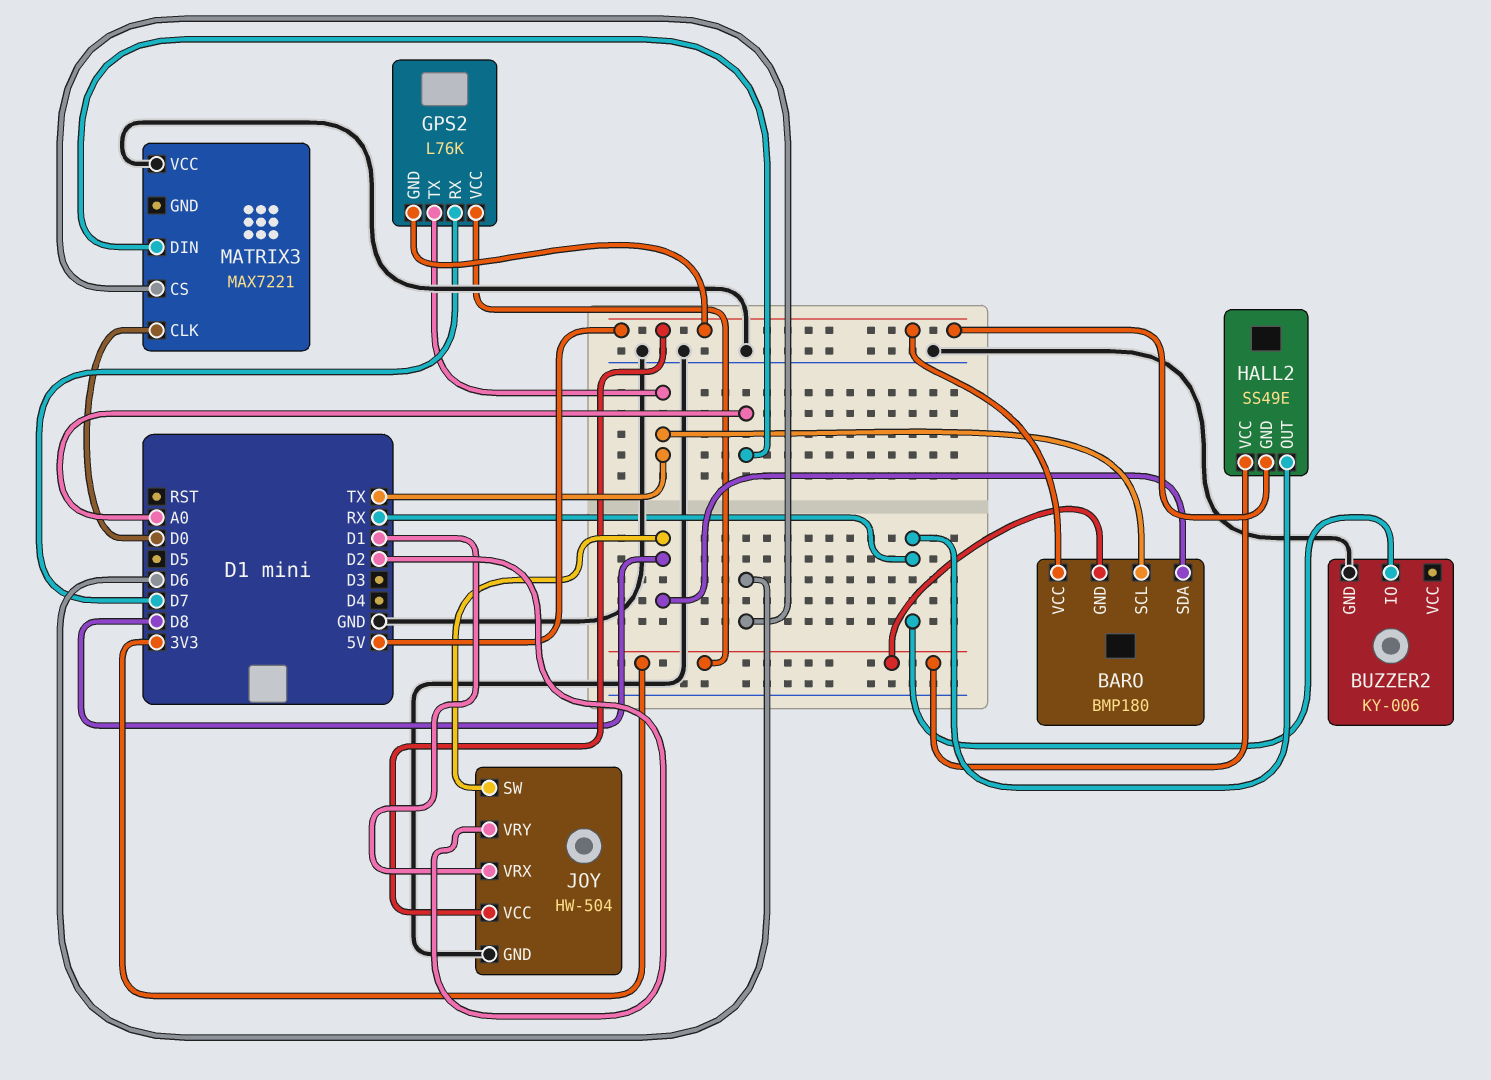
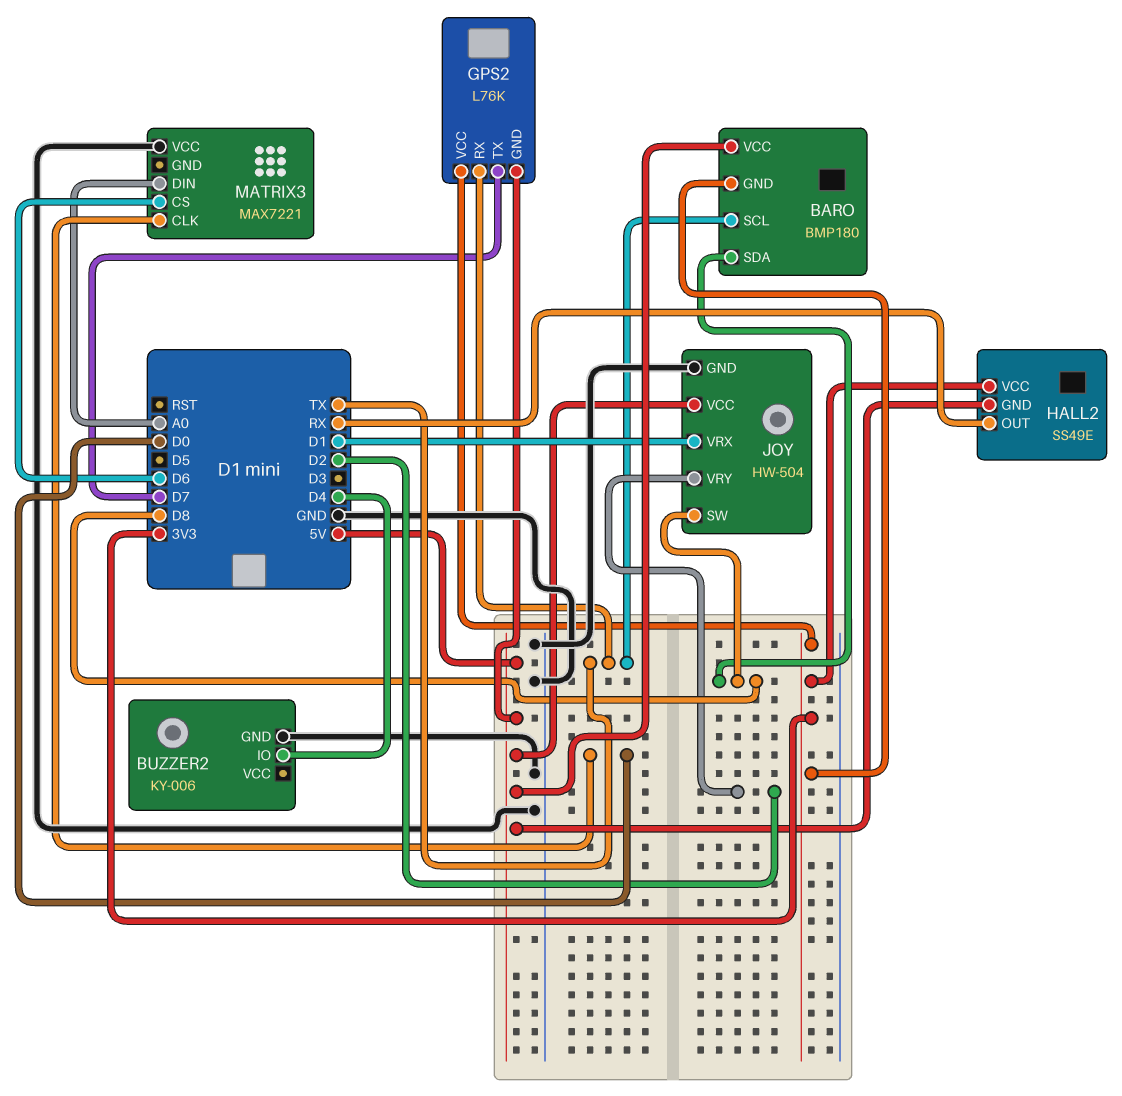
BUZZER2 pin IO: RX -> D4
GPS2 pin RX: D7 -> TX
GPS2 pin TX: TX -> D7

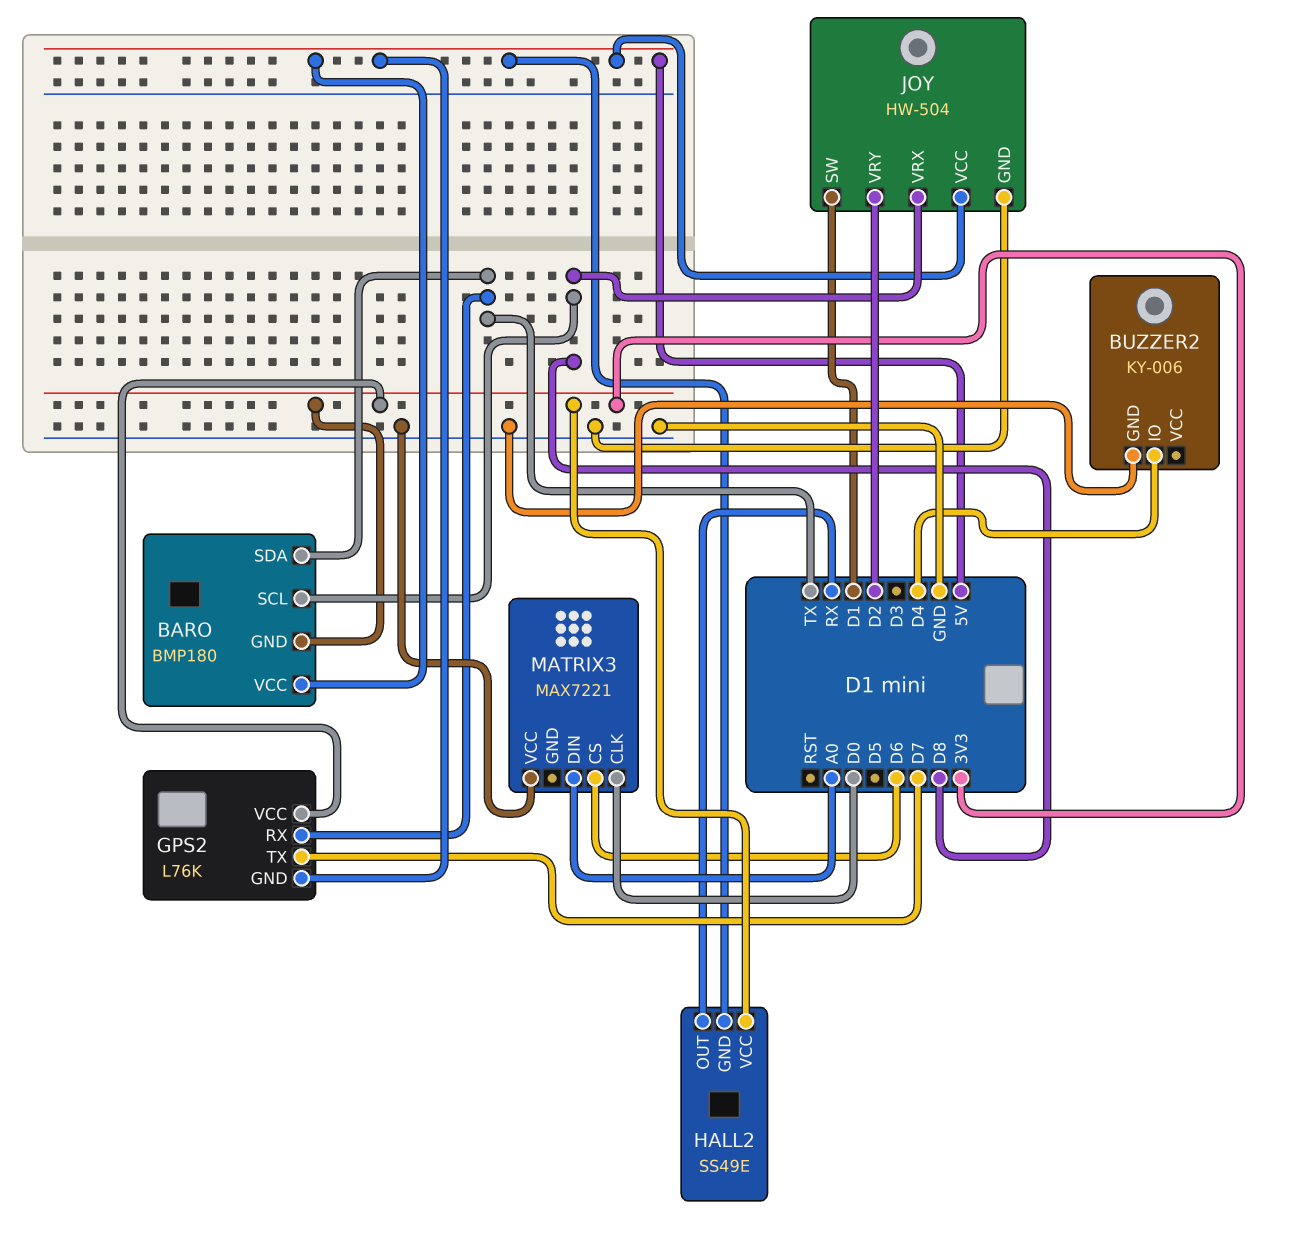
BARO pin SCL: TX -> D8
BARO pin SDA: D8 -> TX
JOY pin SW: D8 -> D1
JOY pin VRX: D1 -> D8

